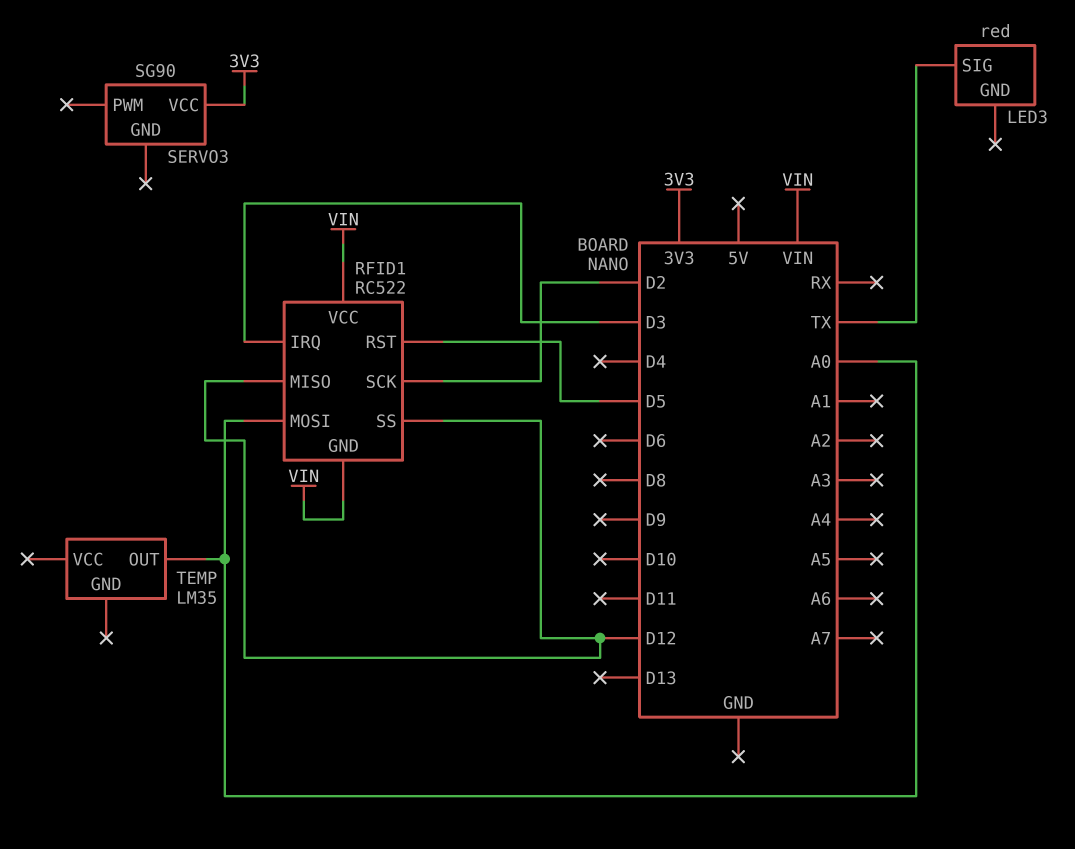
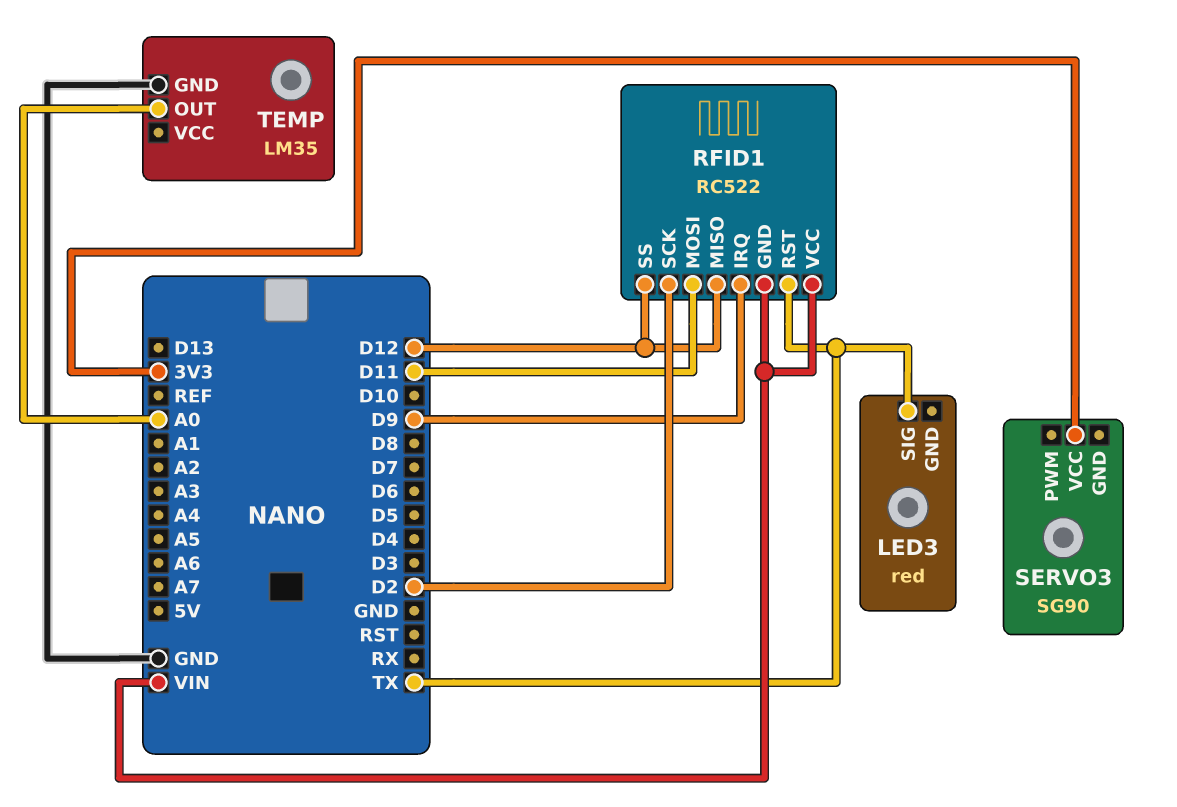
RFID1 pin IRQ: D3 -> D9
RFID1 pin MOSI: A0 -> D11
RFID1 pin RST: D5 -> TX
TEMP pin GND: none -> GND

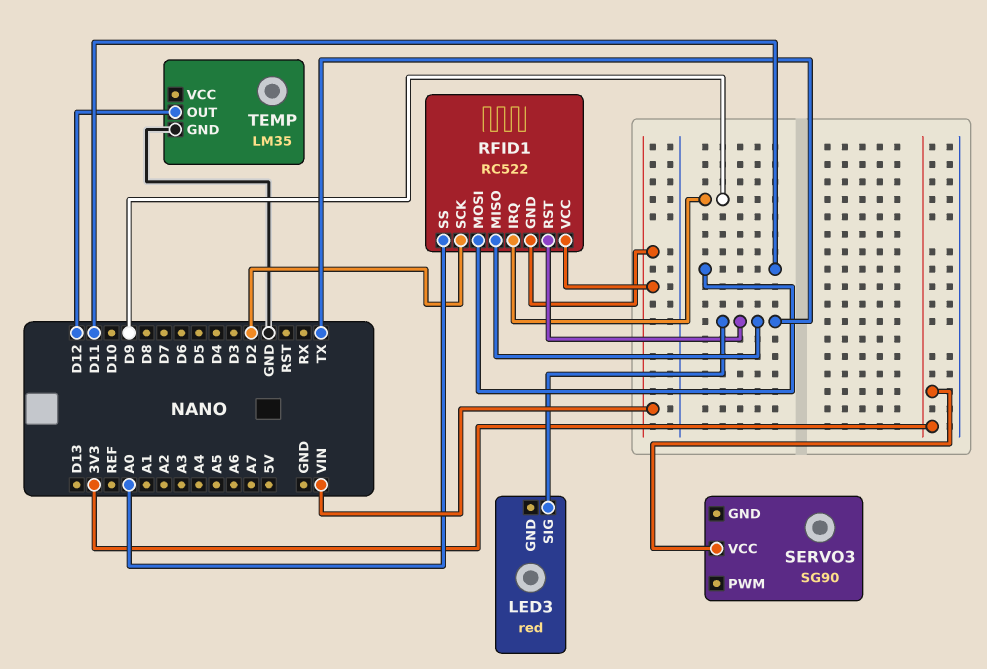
RFID1 pin MISO: D12 -> TX
RFID1 pin SS: D12 -> A0
TEMP pin OUT: A0 -> D12

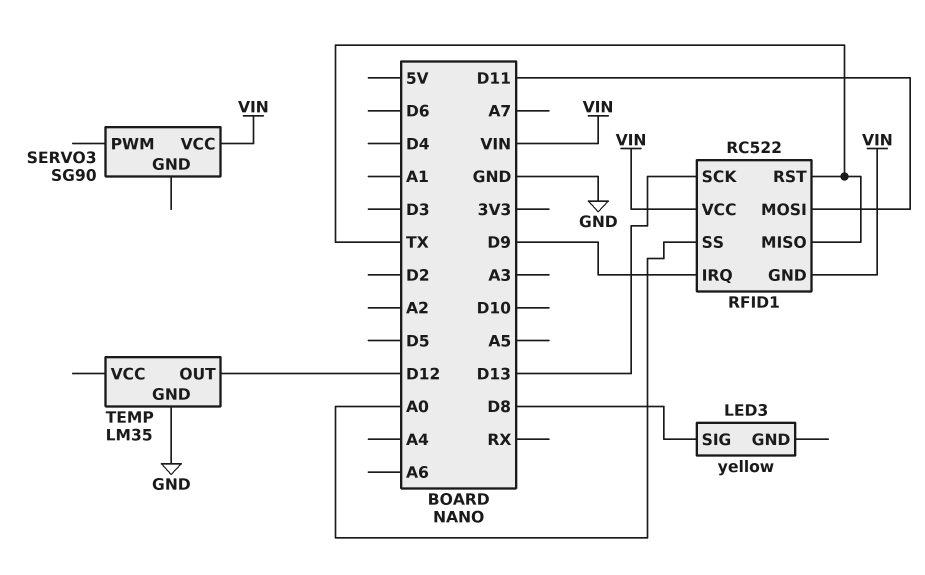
LED3: red -> yellow
LED3 pin SIG: TX -> D8
RFID1 pin SCK: D2 -> D13
SERVO3 pin VCC: 3V3 -> VIN

